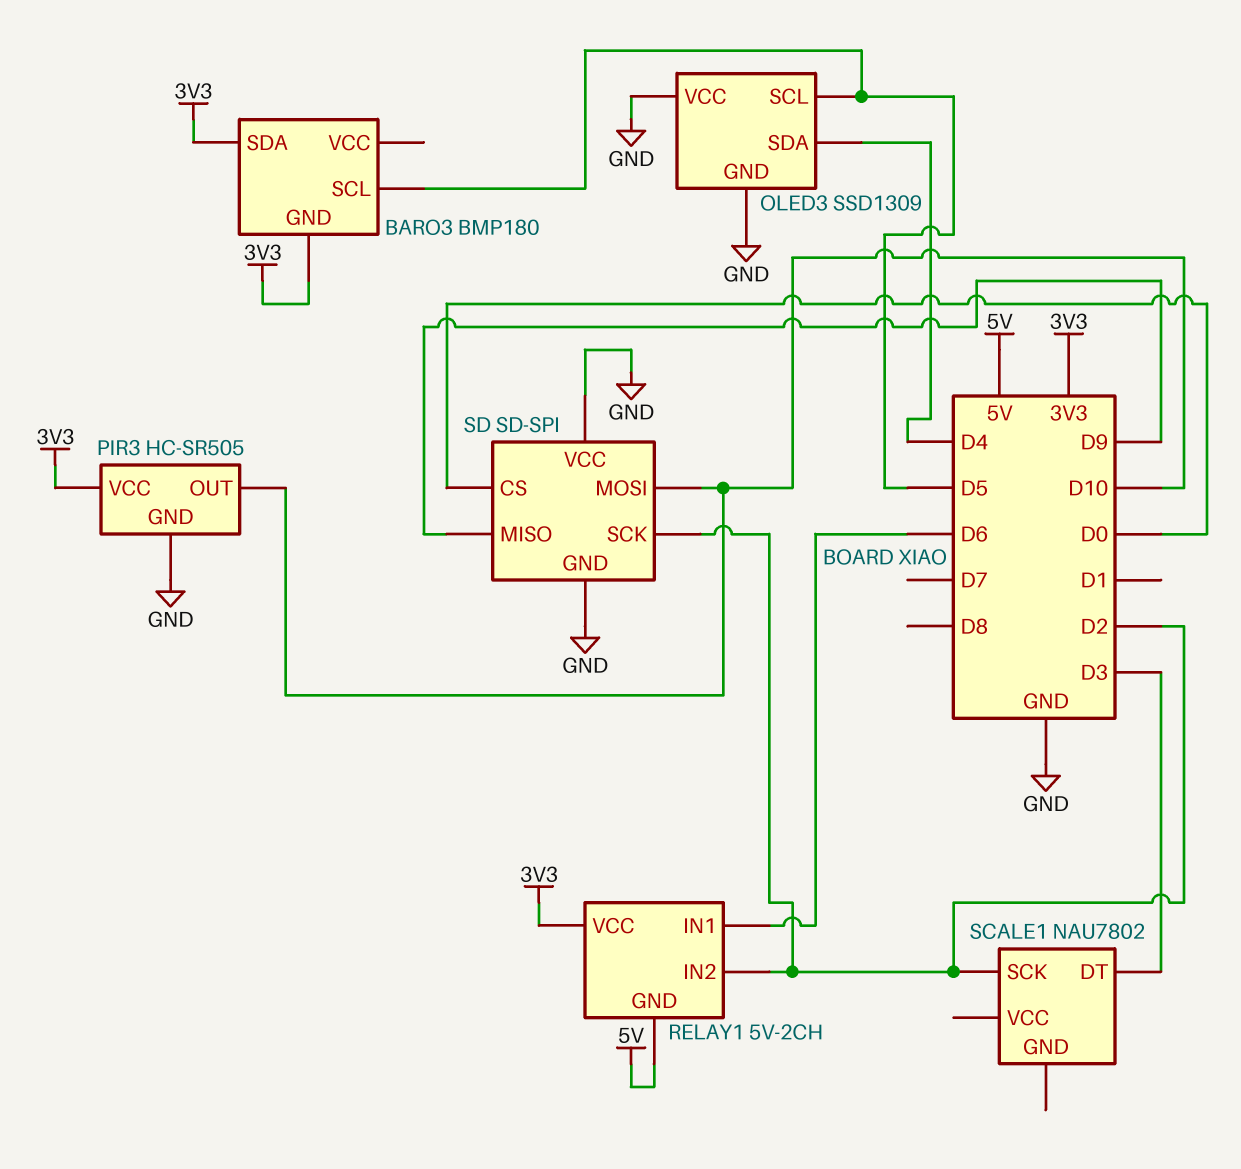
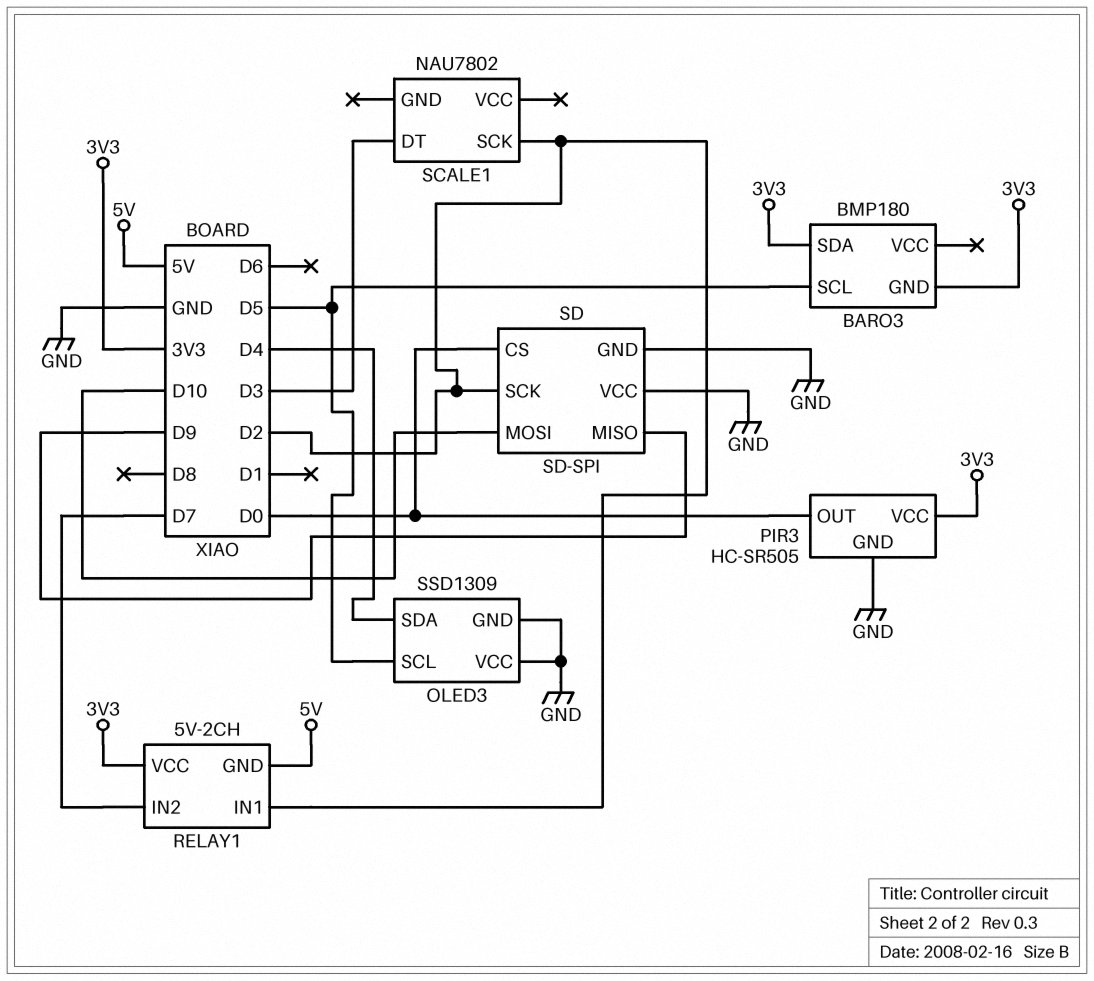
PIR3 pin OUT: D10 -> D0
RELAY1 pin IN1: D6 -> D2
RELAY1 pin IN2: D2 -> D7

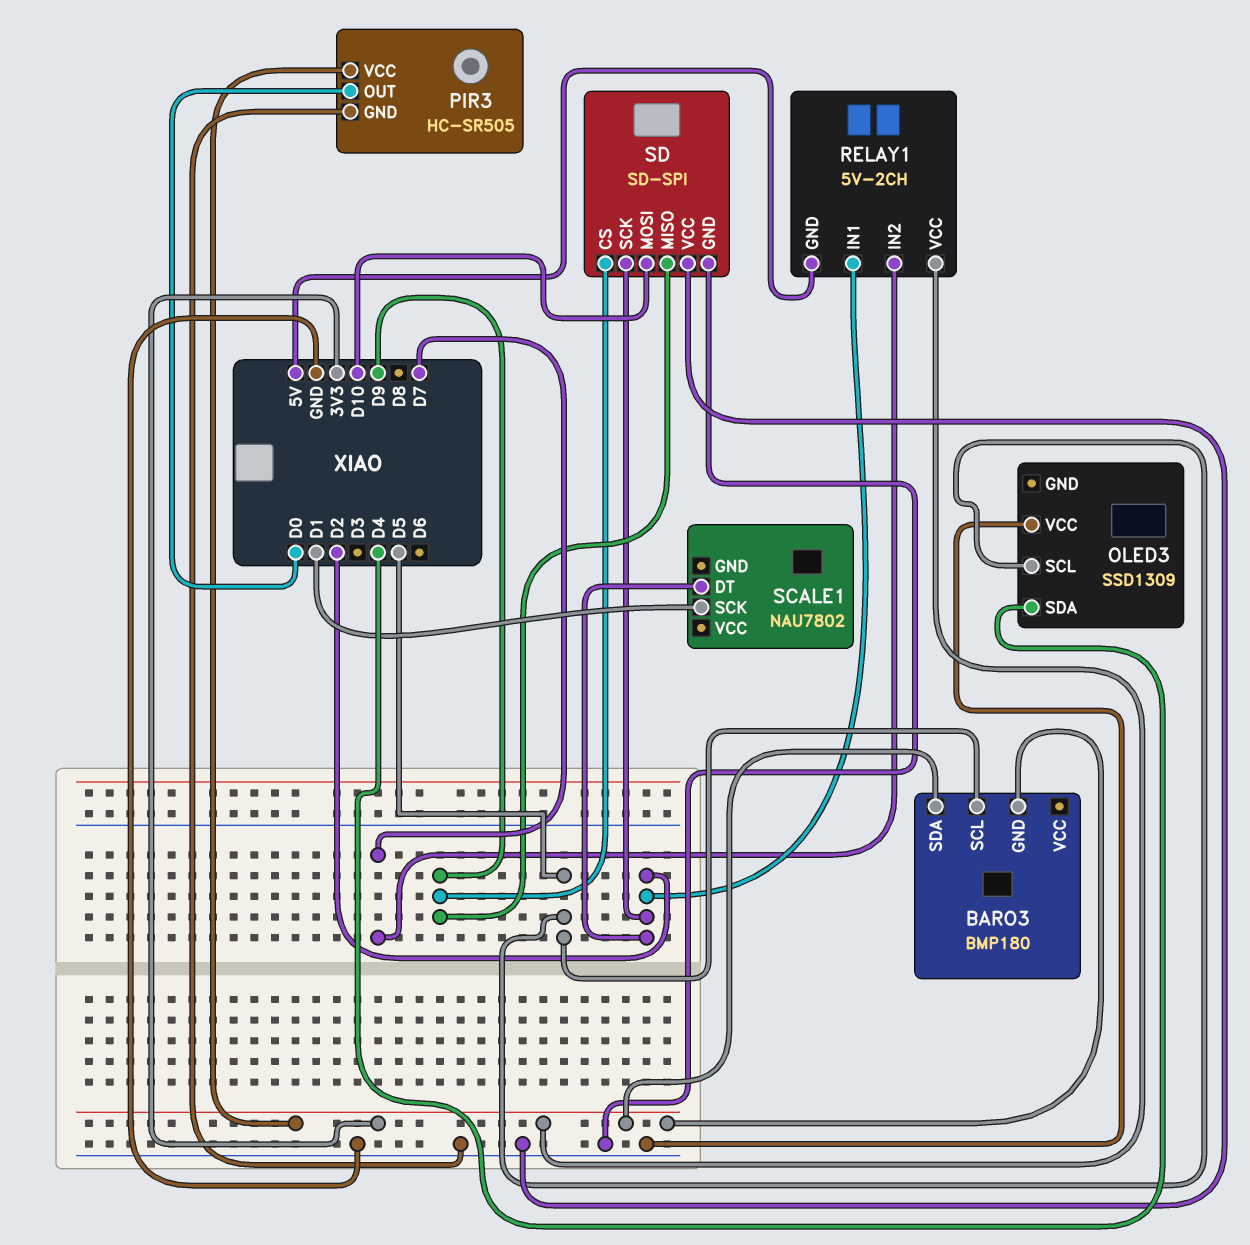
OLED3 pin GND: GND -> none
SCALE1 pin DT: D3 -> D2
SCALE1 pin SCK: D2 -> D1
SD pin CS: D0 -> D9

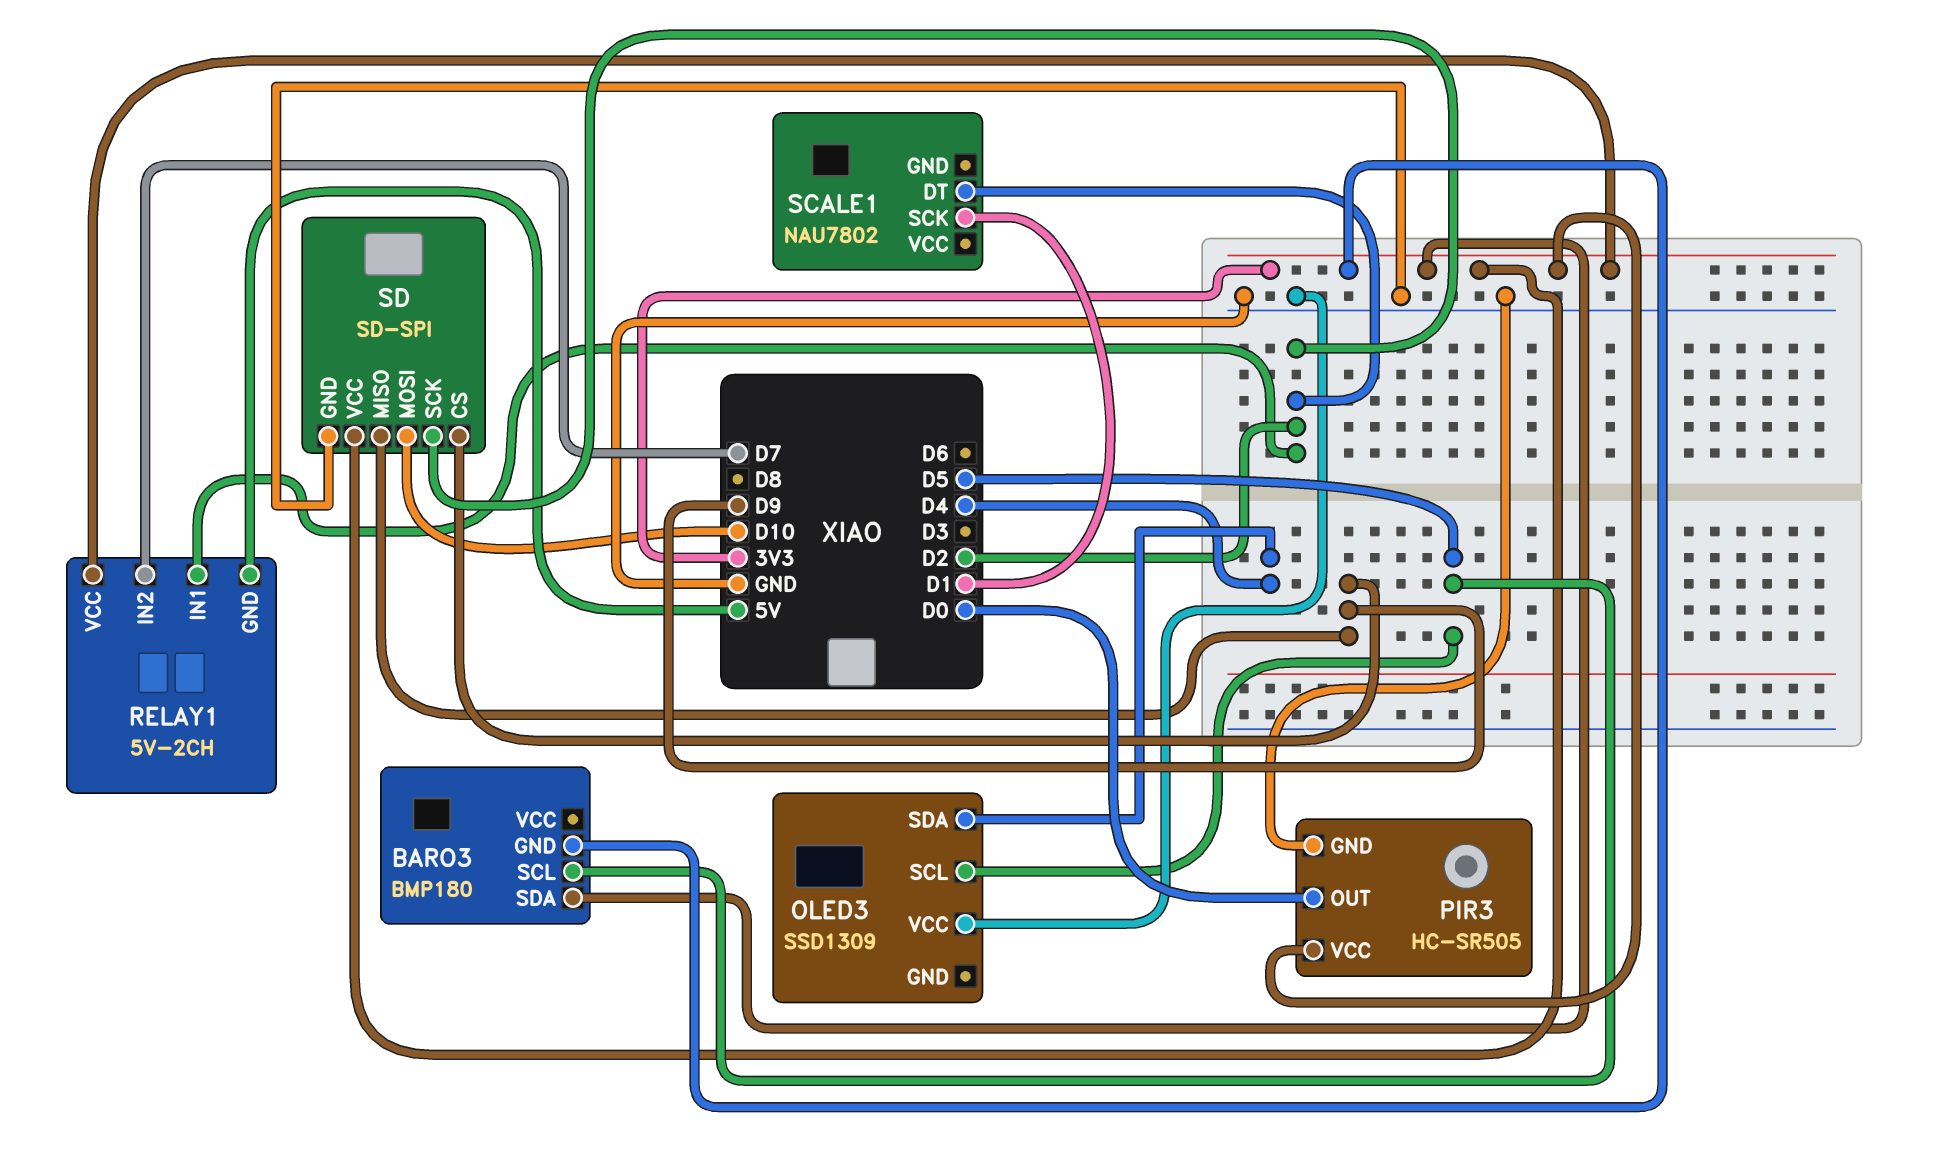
SD pin VCC: GND -> 3V3

